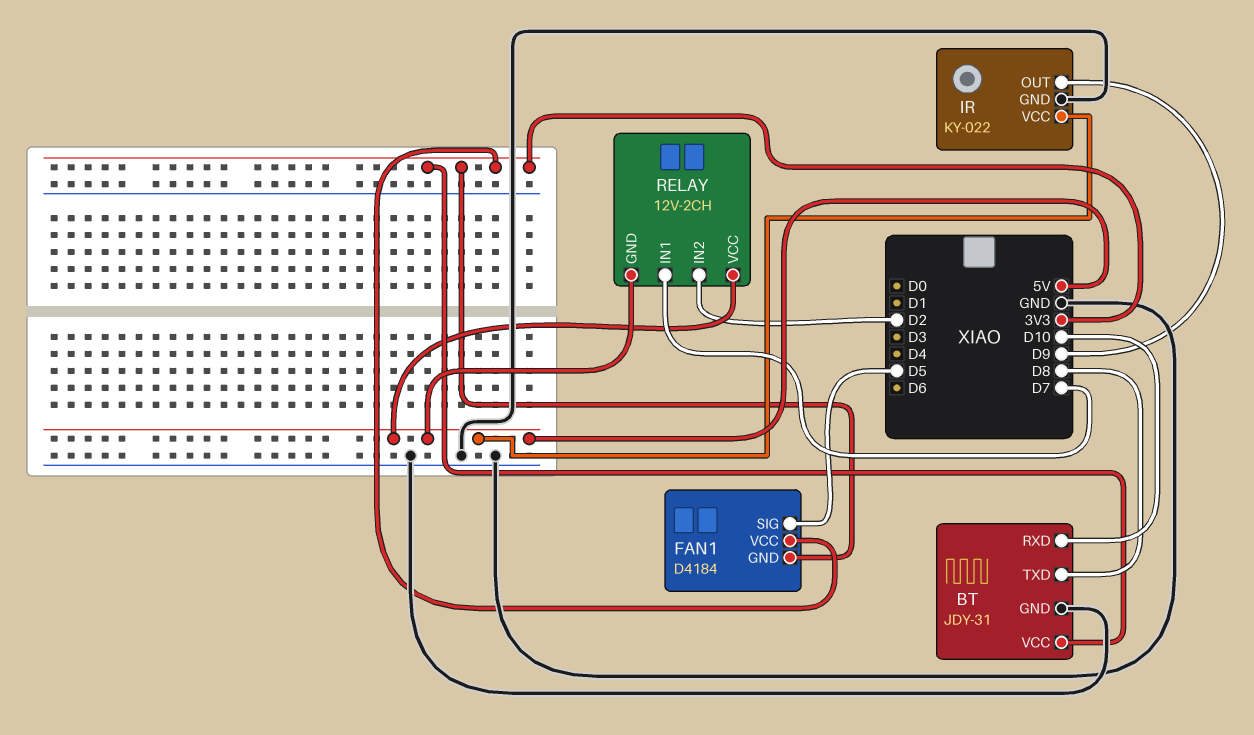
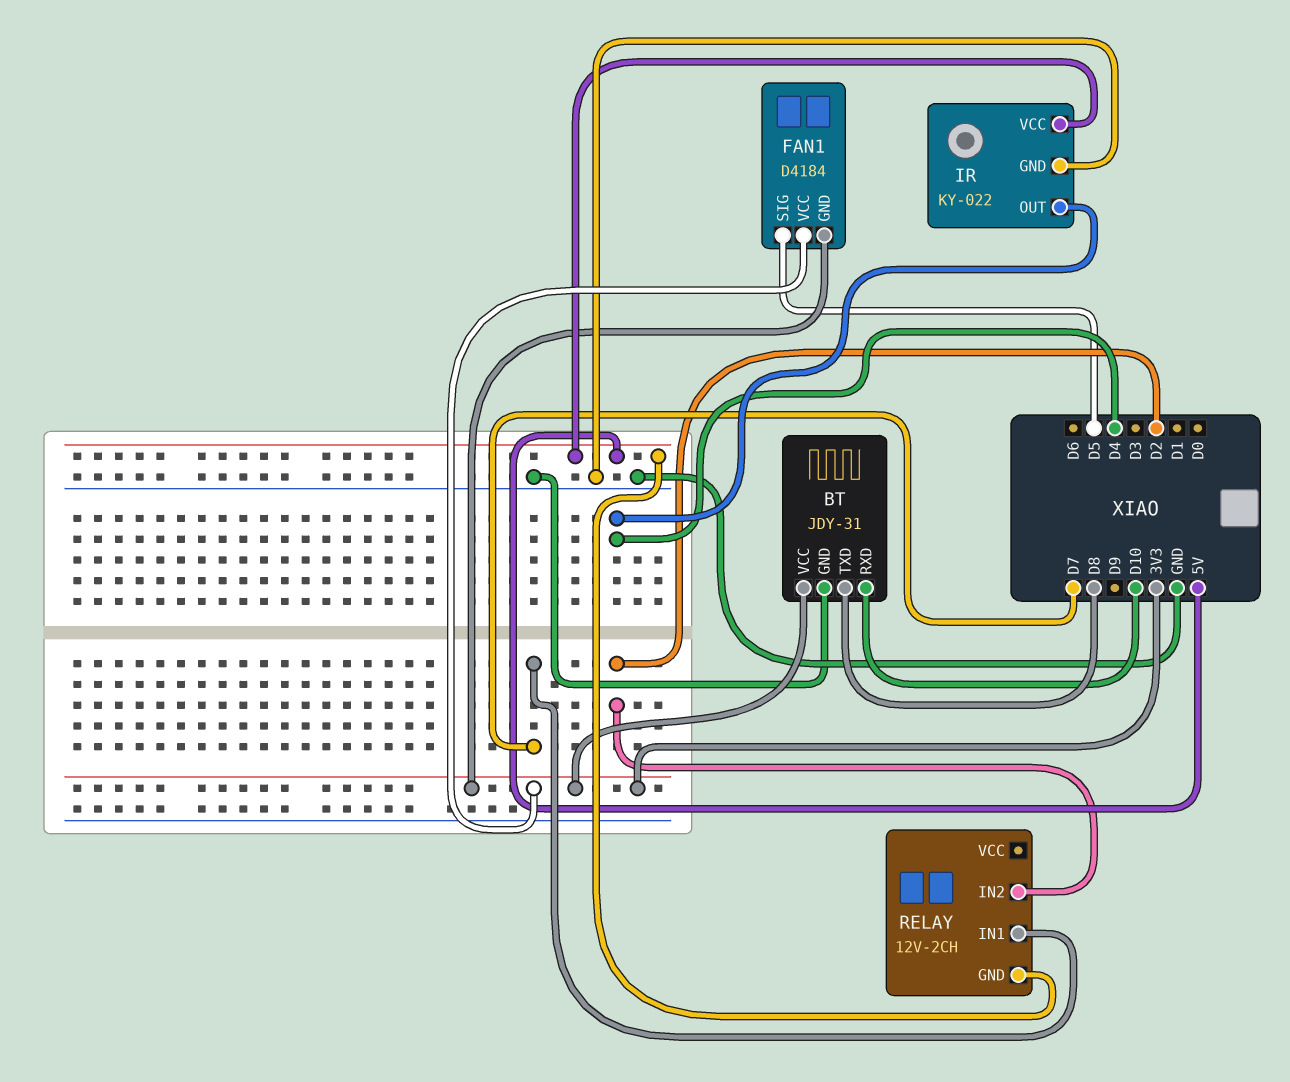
IR pin OUT: D9 -> D4
RELAY pin VCC: 5V -> none

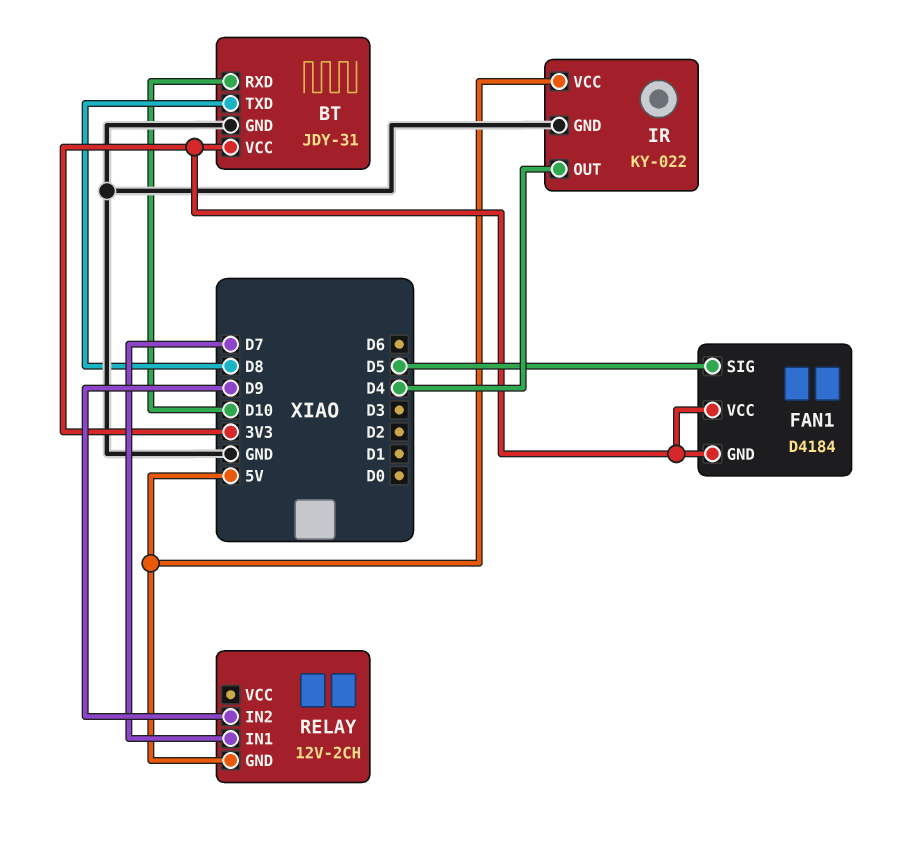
RELAY pin IN2: D2 -> D9

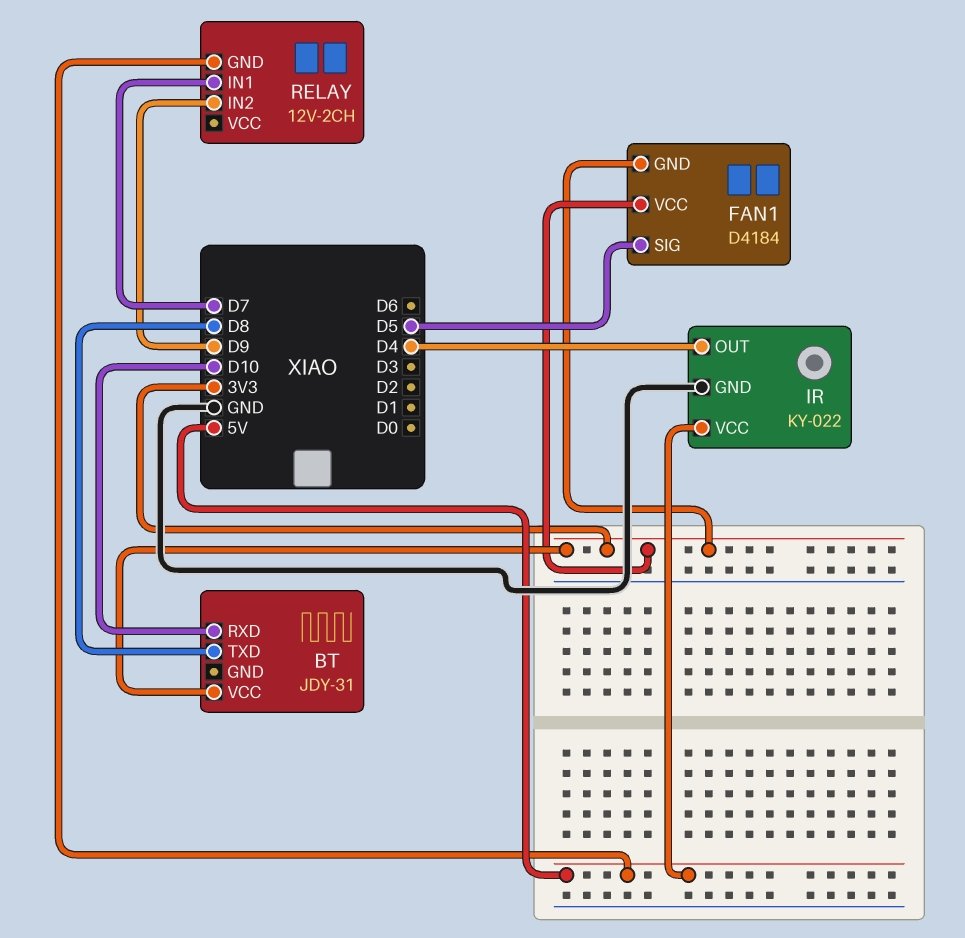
BT pin GND: GND -> none

